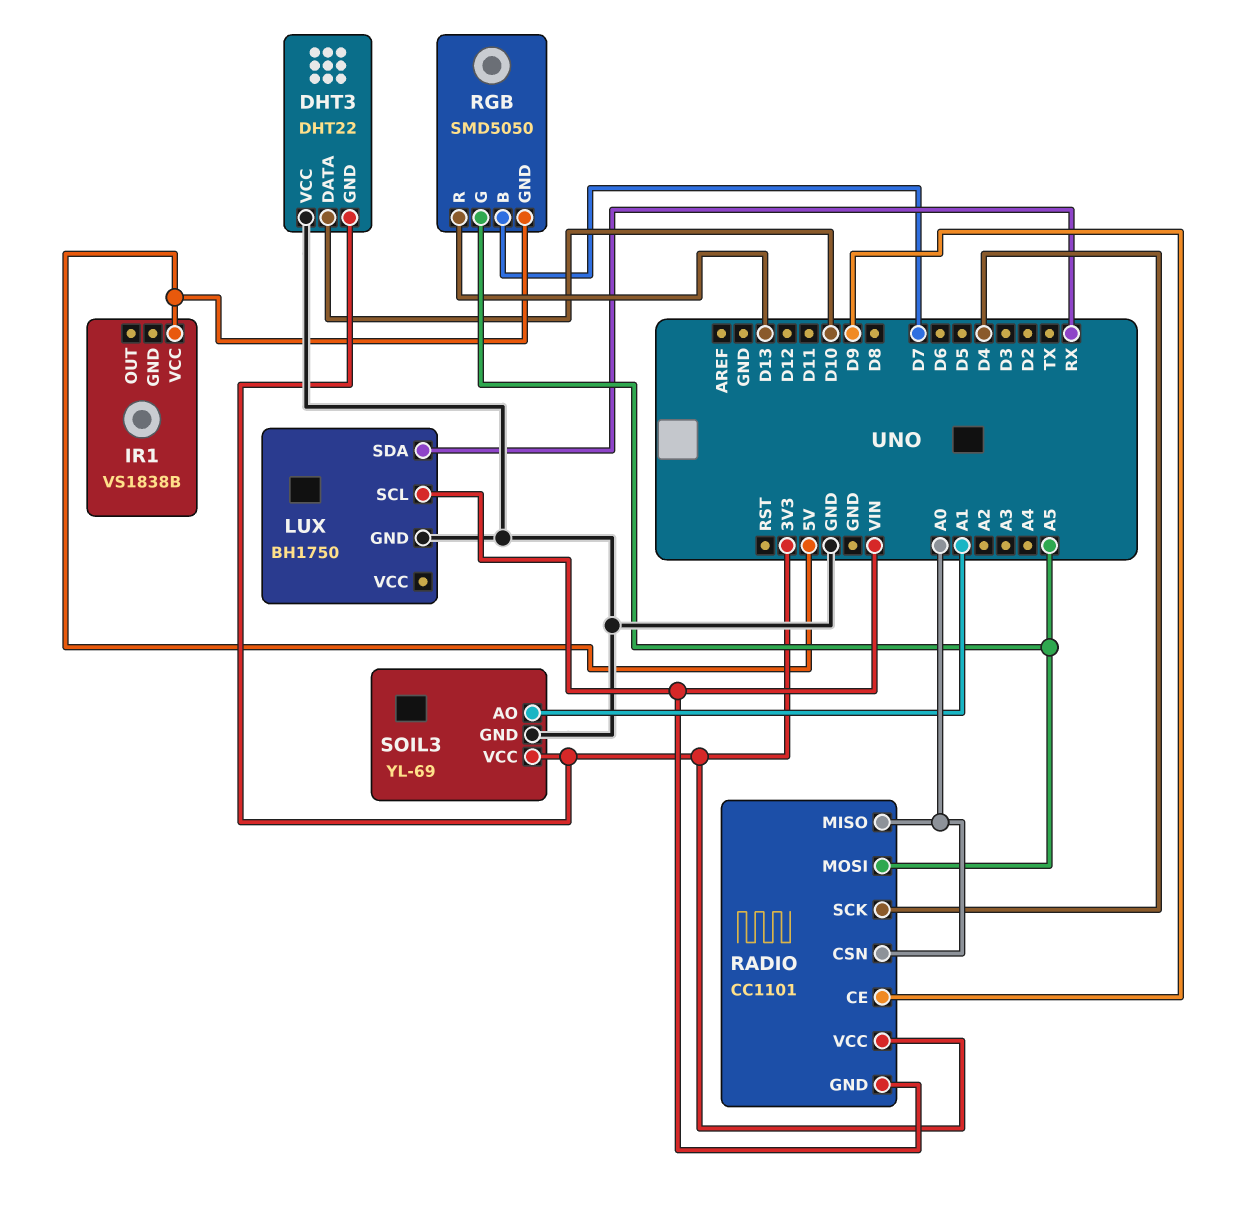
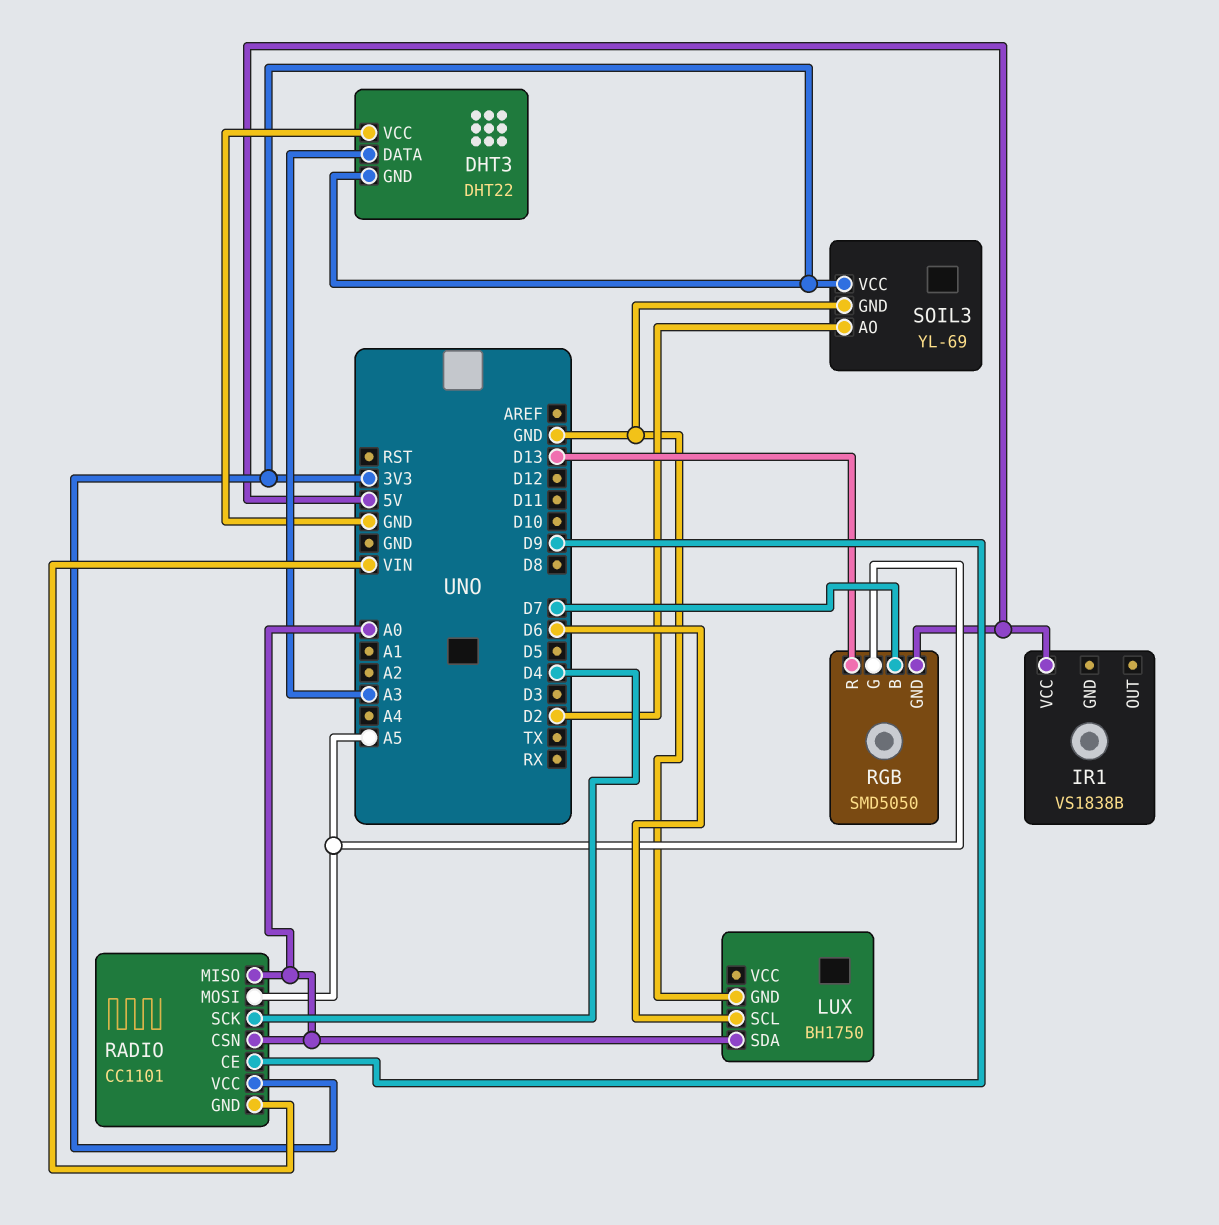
DHT3 pin DATA: D10 -> A3
LUX pin SCL: VIN -> D6
LUX pin SDA: RX -> A0
SOIL3 pin AO: A1 -> D2

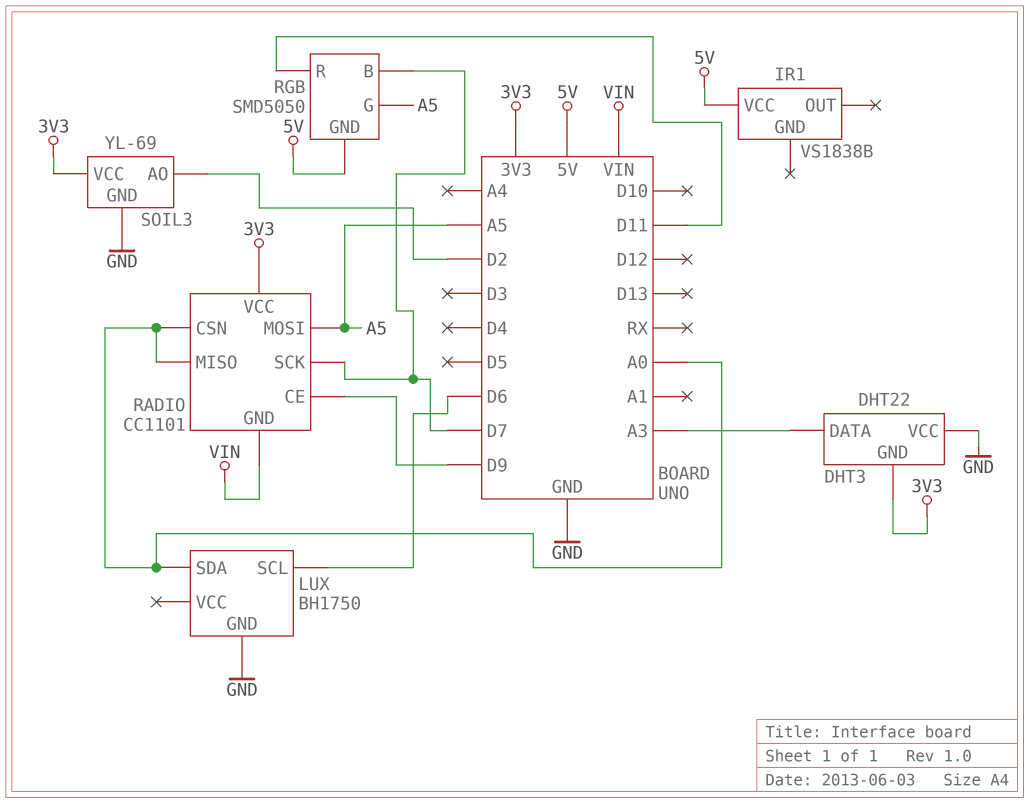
RADIO pin SCK: D4 -> D7
RGB pin R: D13 -> D11

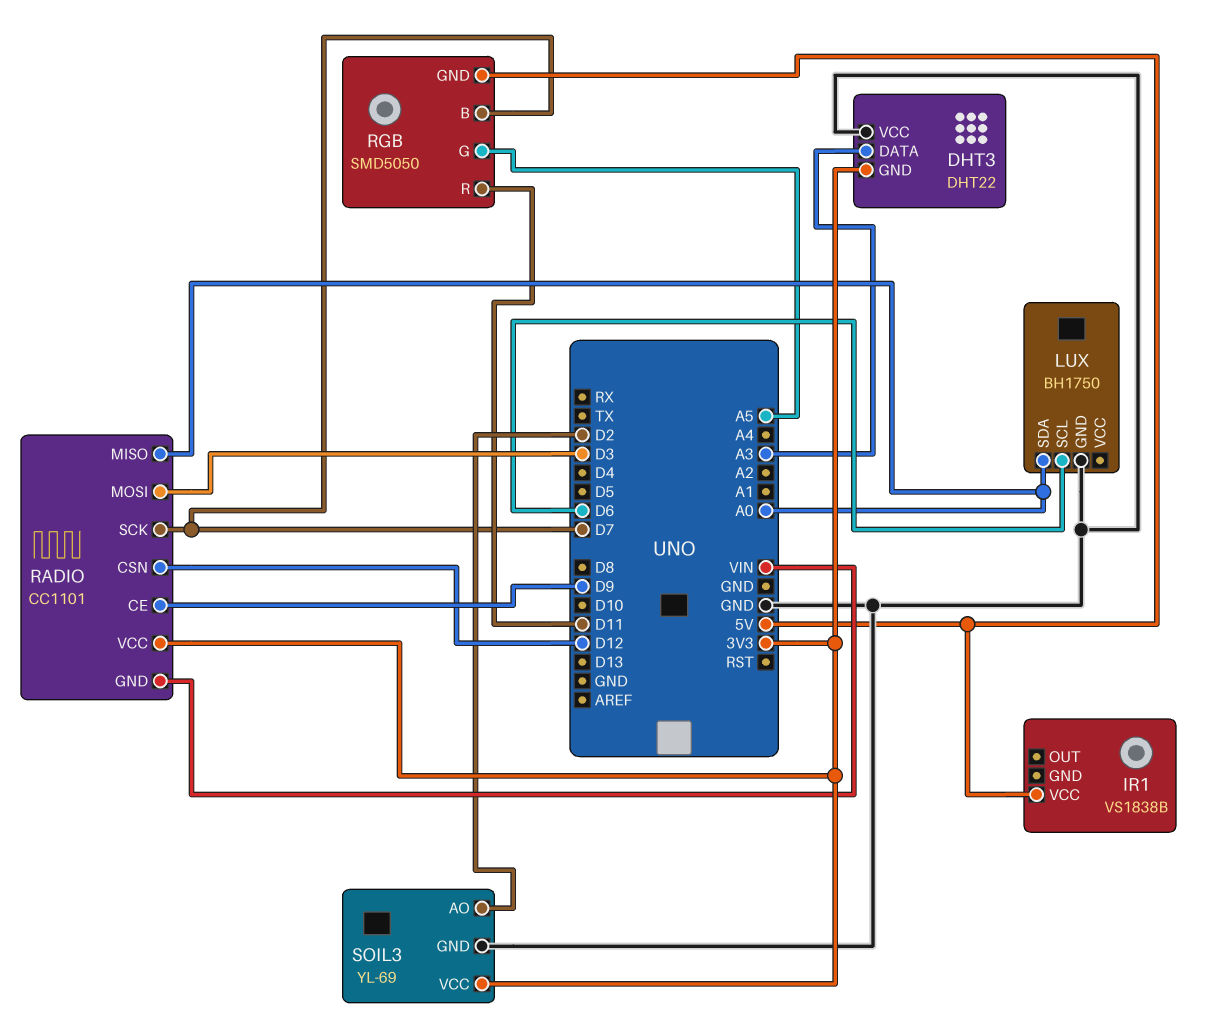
RADIO pin CSN: A0 -> D12
RADIO pin MOSI: A5 -> D3

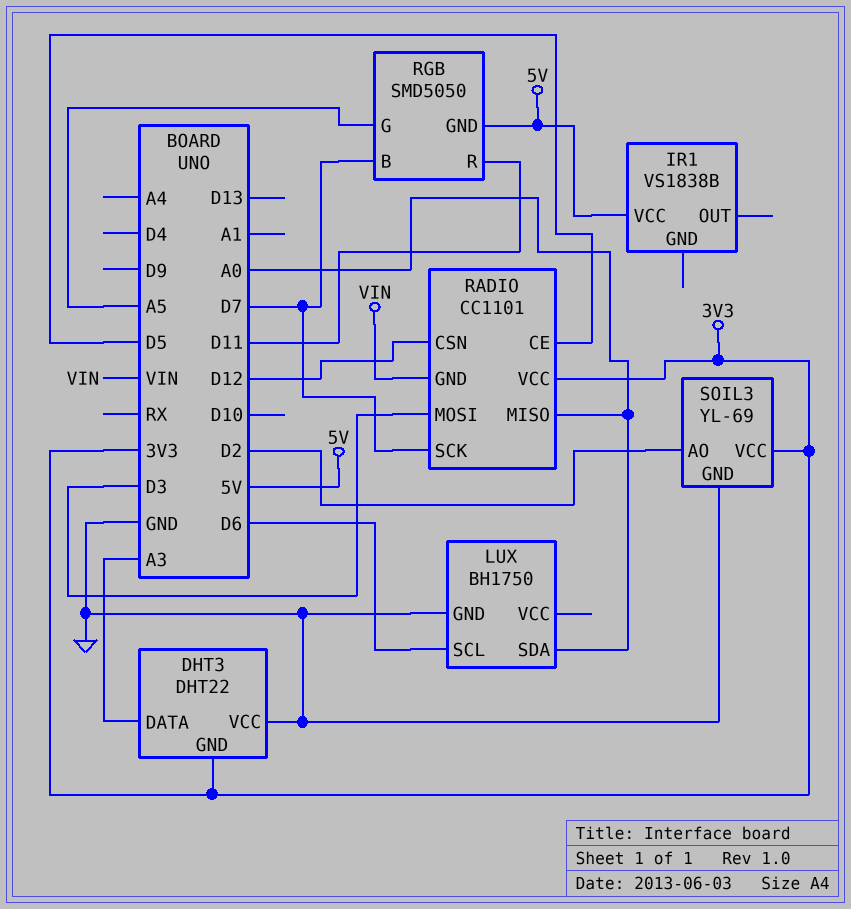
RADIO pin CE: D9 -> D5

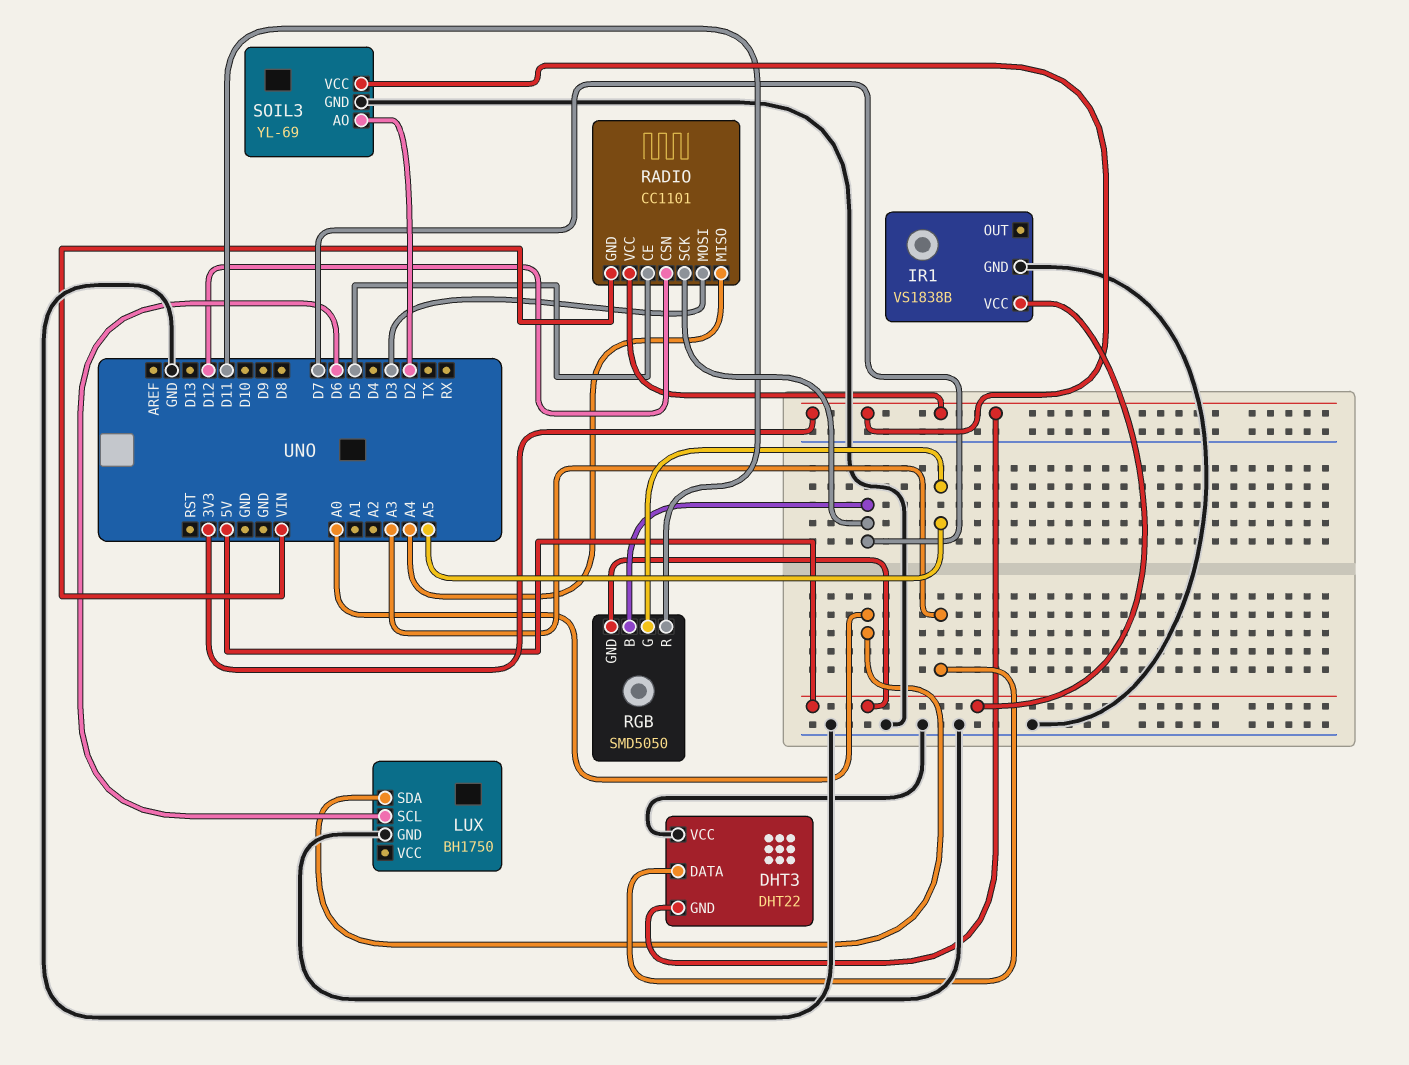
IR1 pin GND: none -> GND
RADIO pin MISO: A0 -> A4

